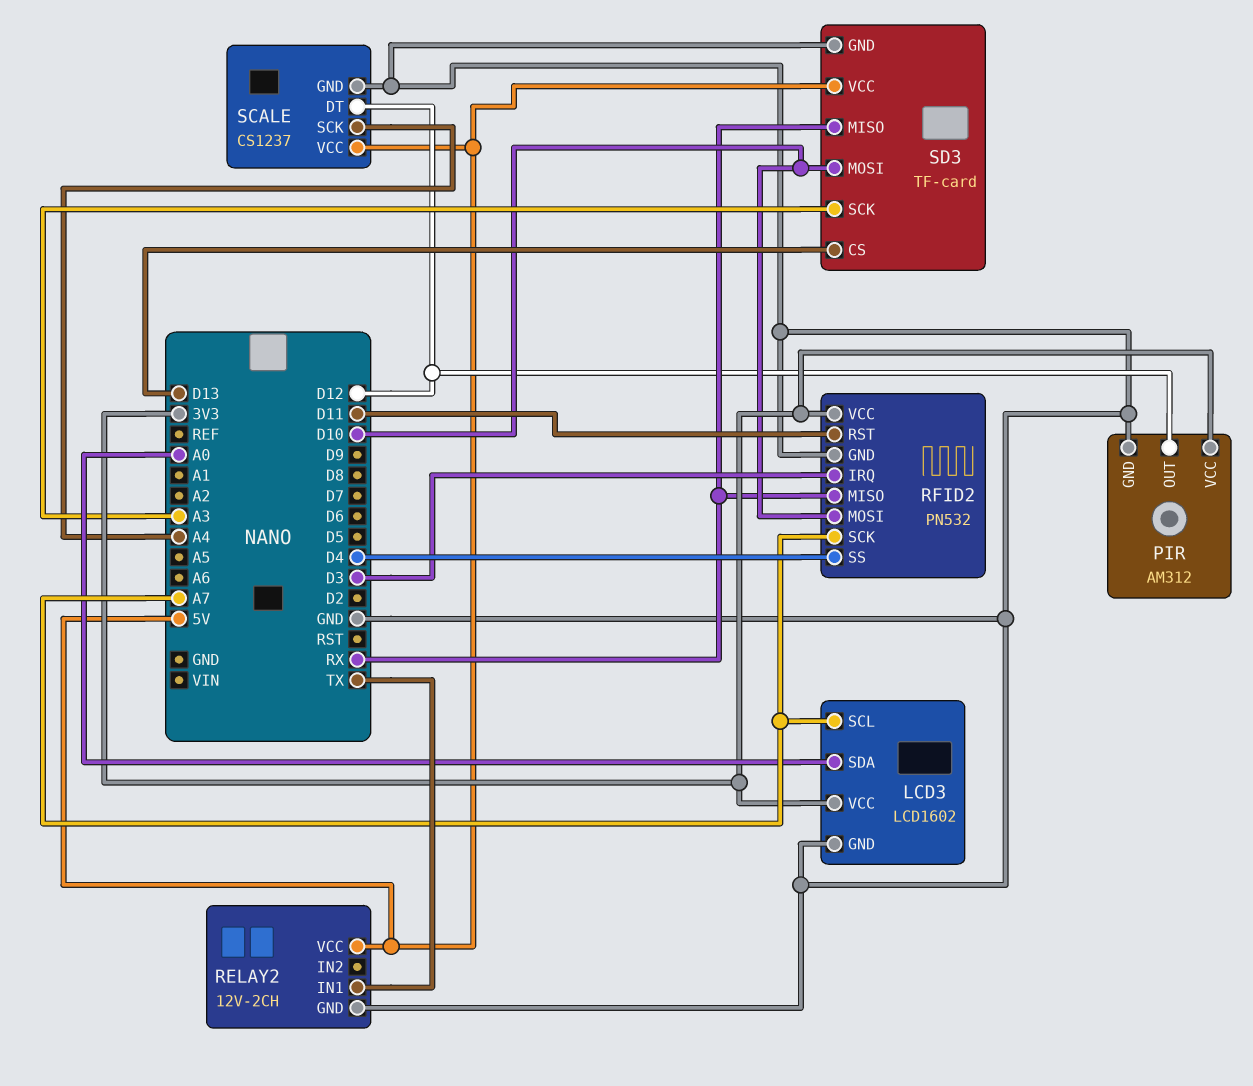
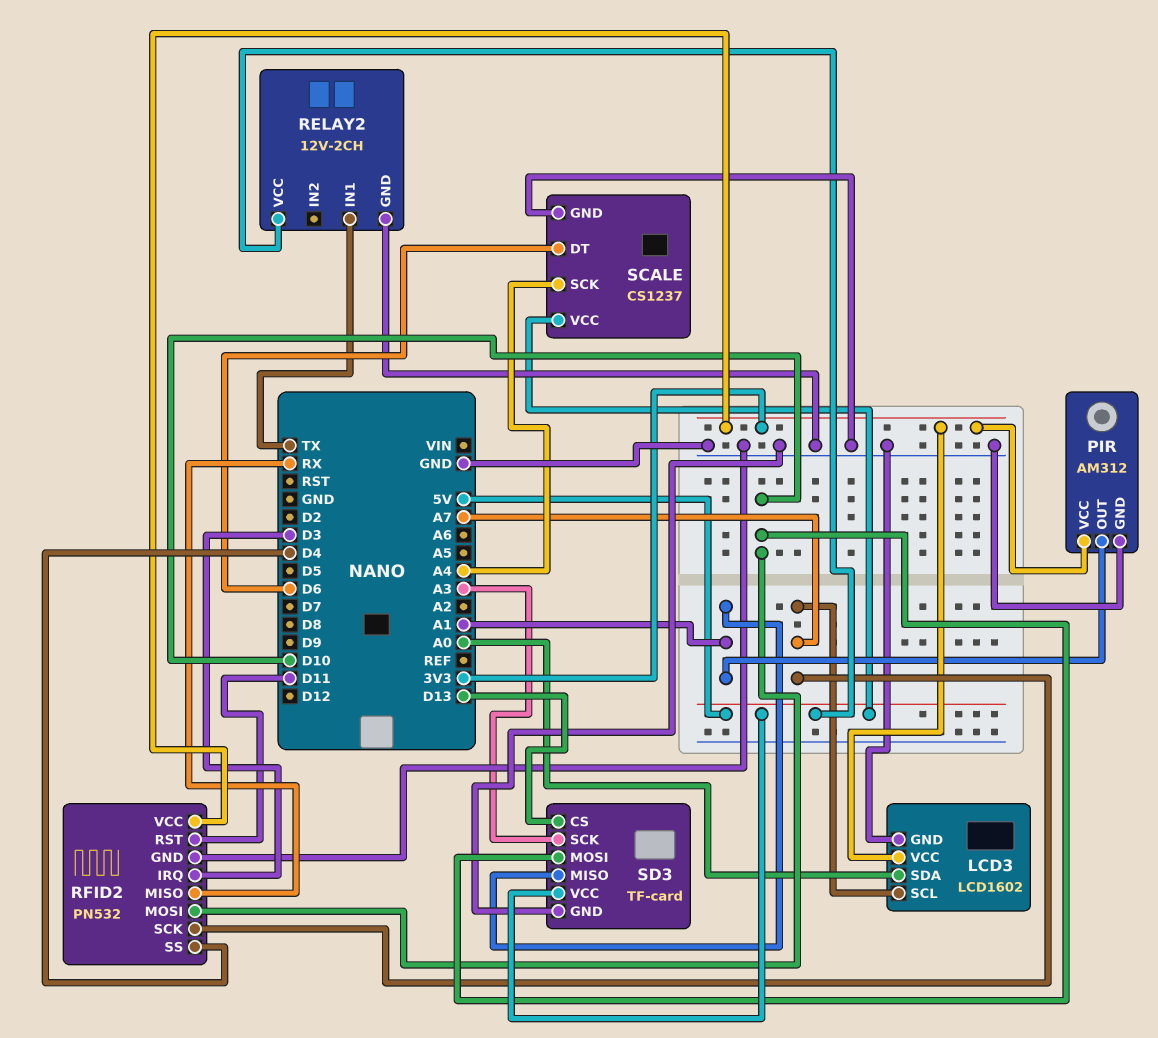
PIR pin OUT: D12 -> A1
SCALE pin DT: D12 -> D6
SD3 pin MISO: RX -> A1

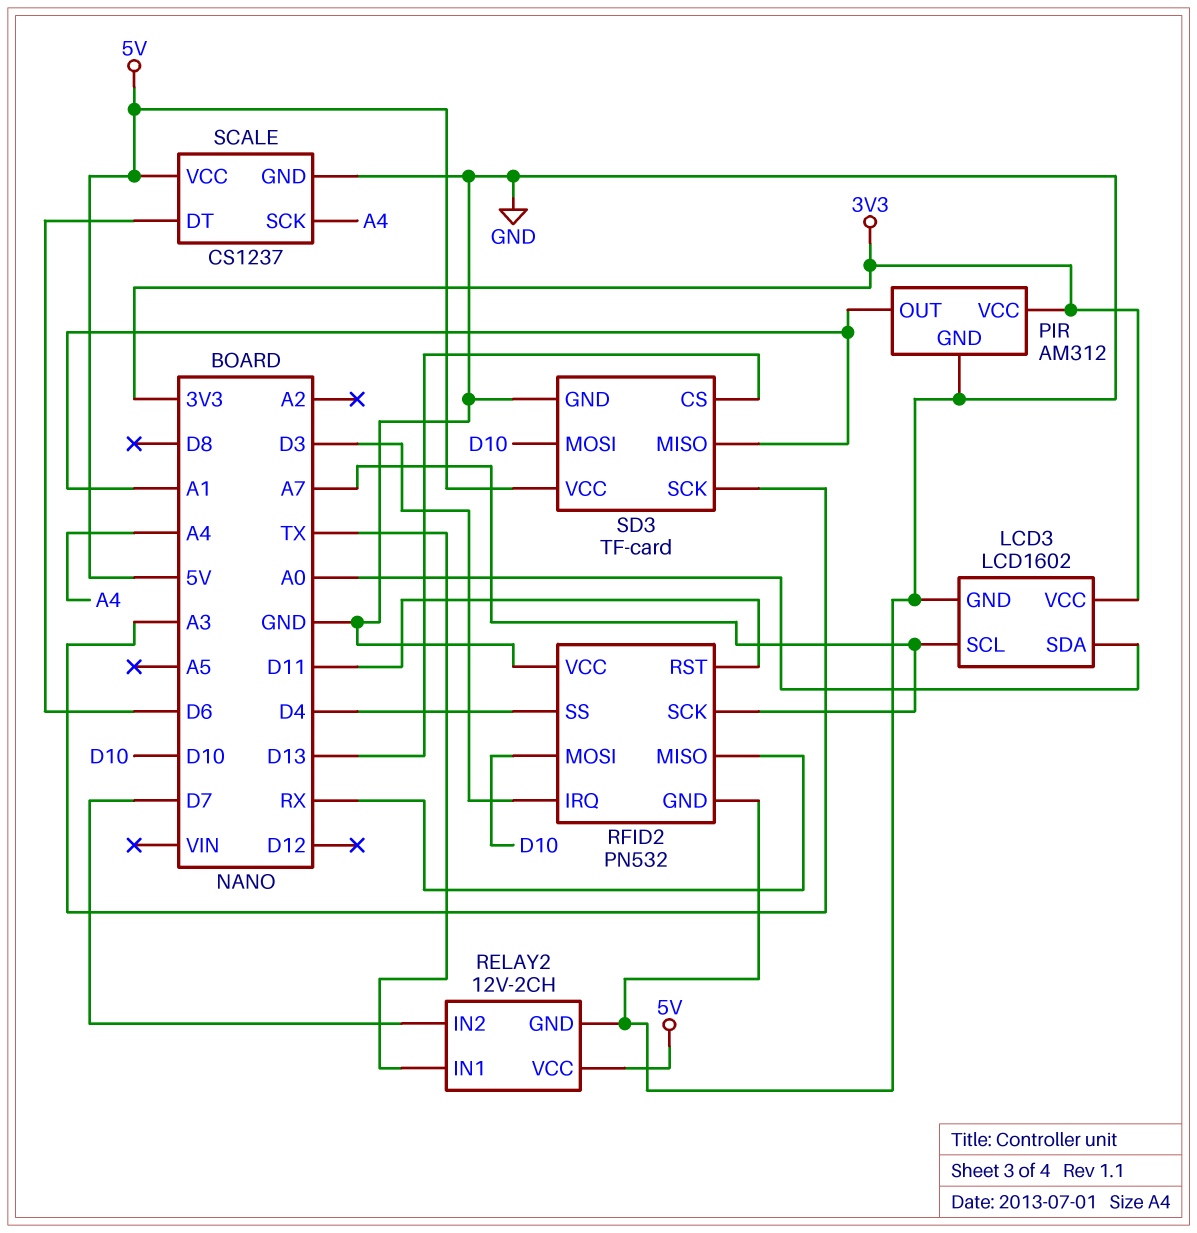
RELAY2 pin IN2: none -> D7
RFID2 pin VCC: 3V3 -> GND

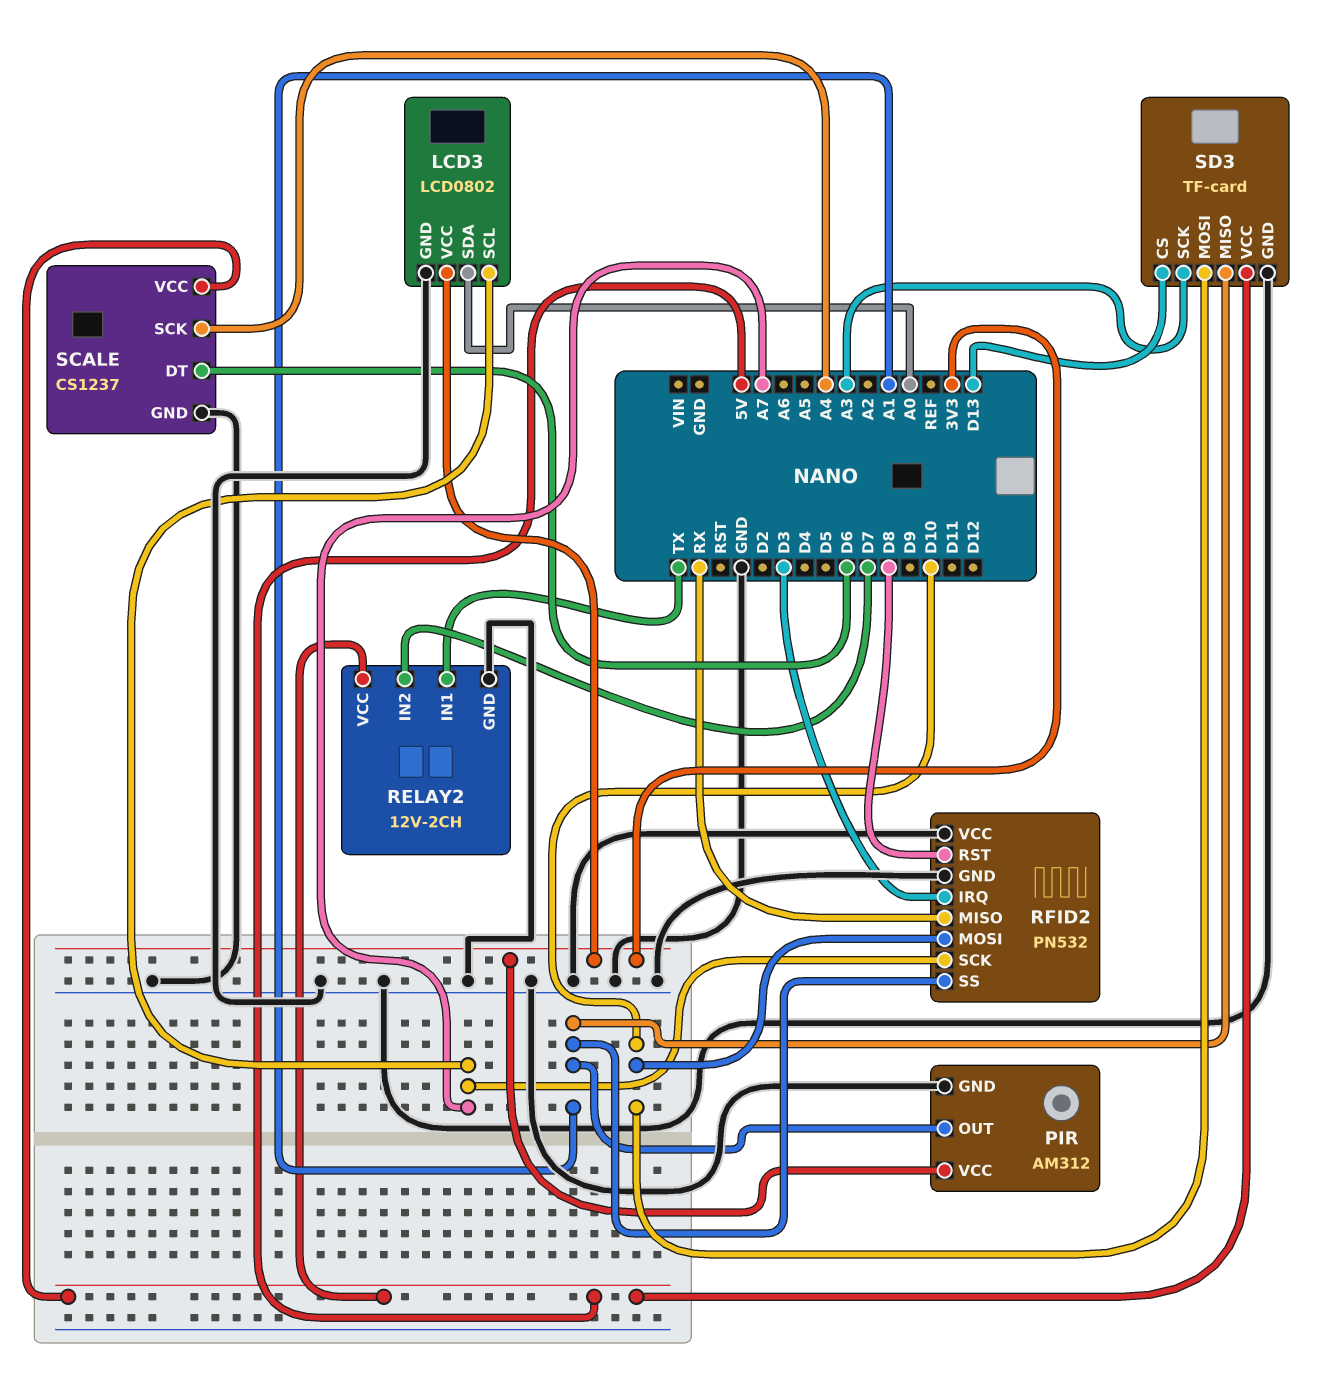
LCD3: LCD1602 -> LCD0802
RFID2 pin RST: D11 -> D8
RFID2 pin SS: D4 -> A1

